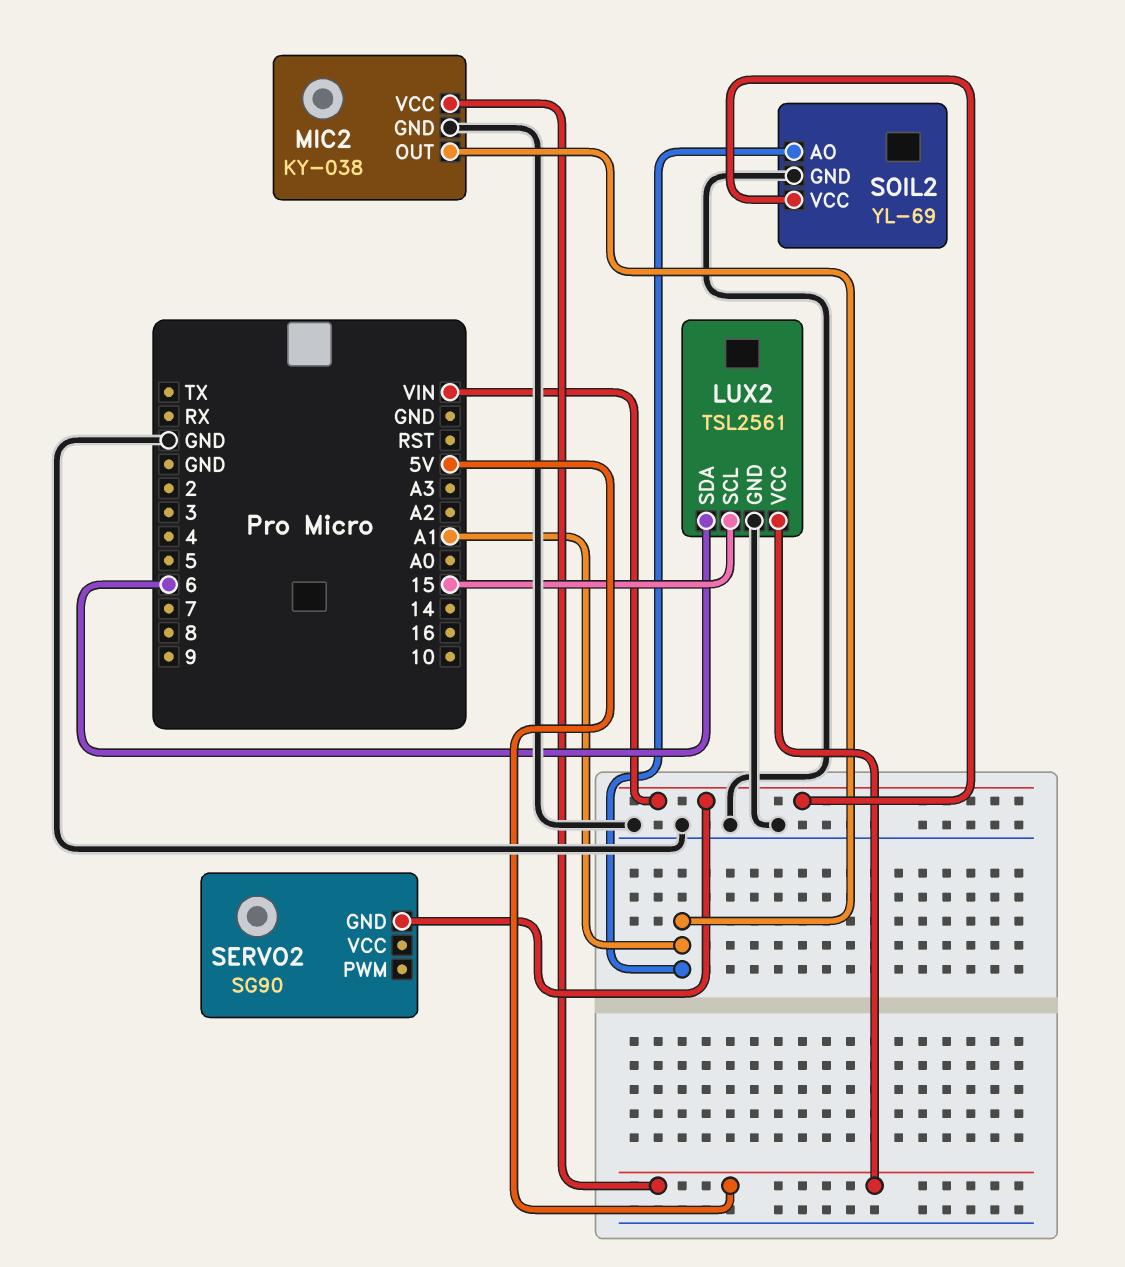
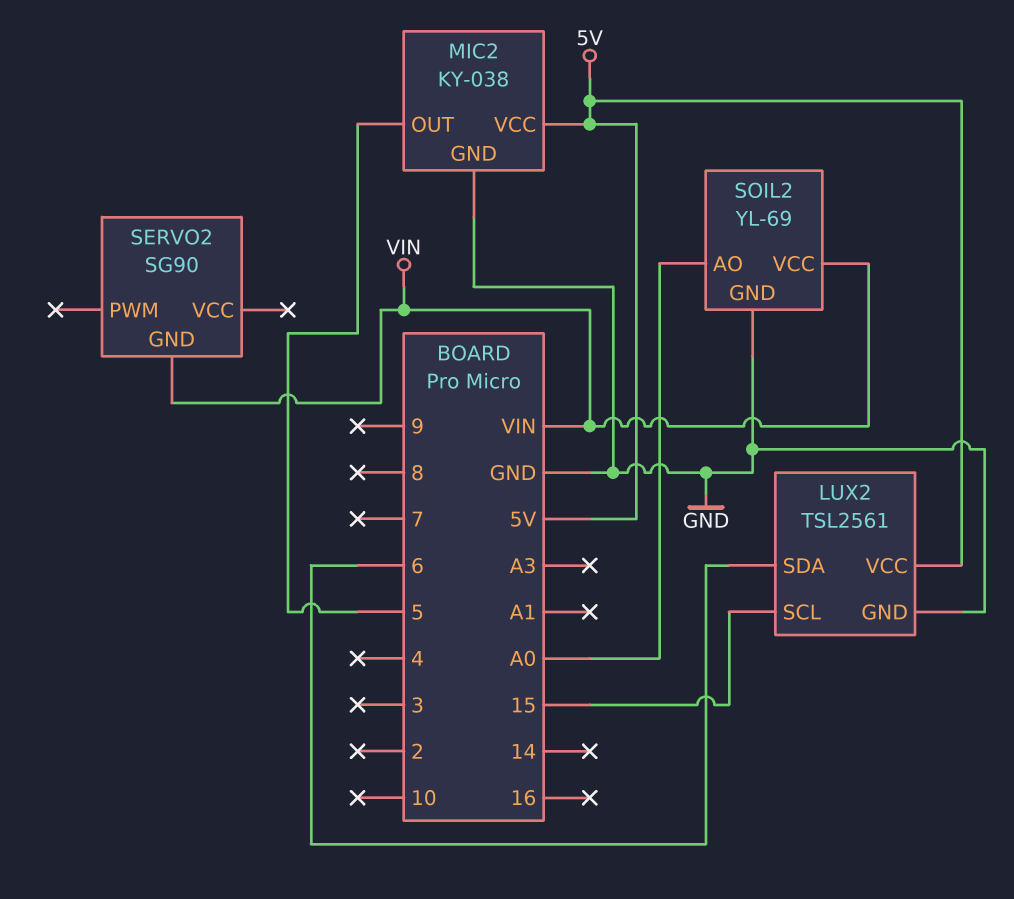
MIC2 pin OUT: A1 -> 5
SOIL2 pin AO: A1 -> A0

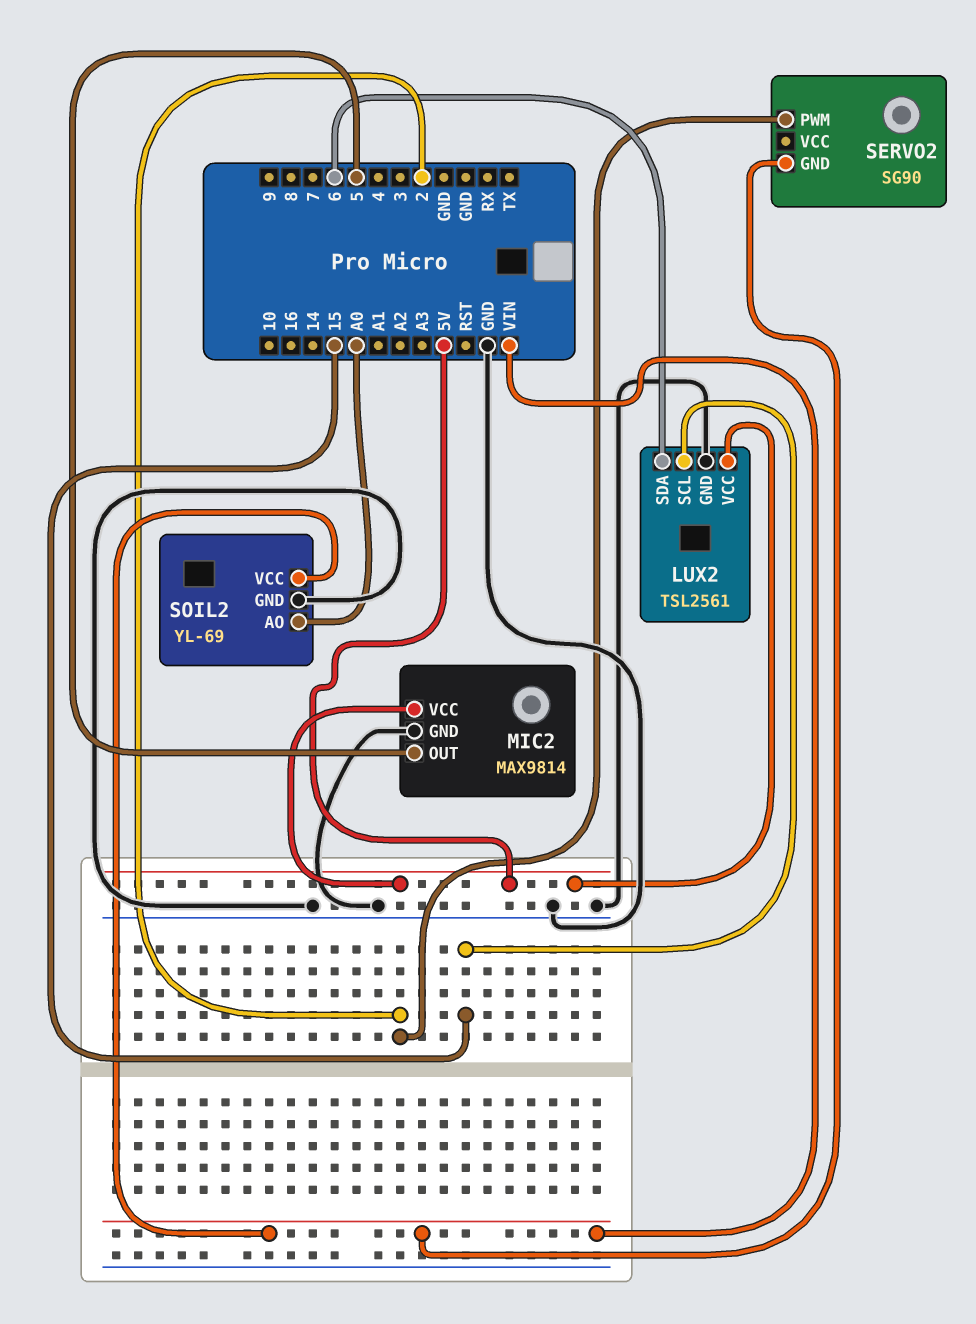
MIC2: KY-038 -> MAX9814
SERVO2 pin PWM: none -> 2

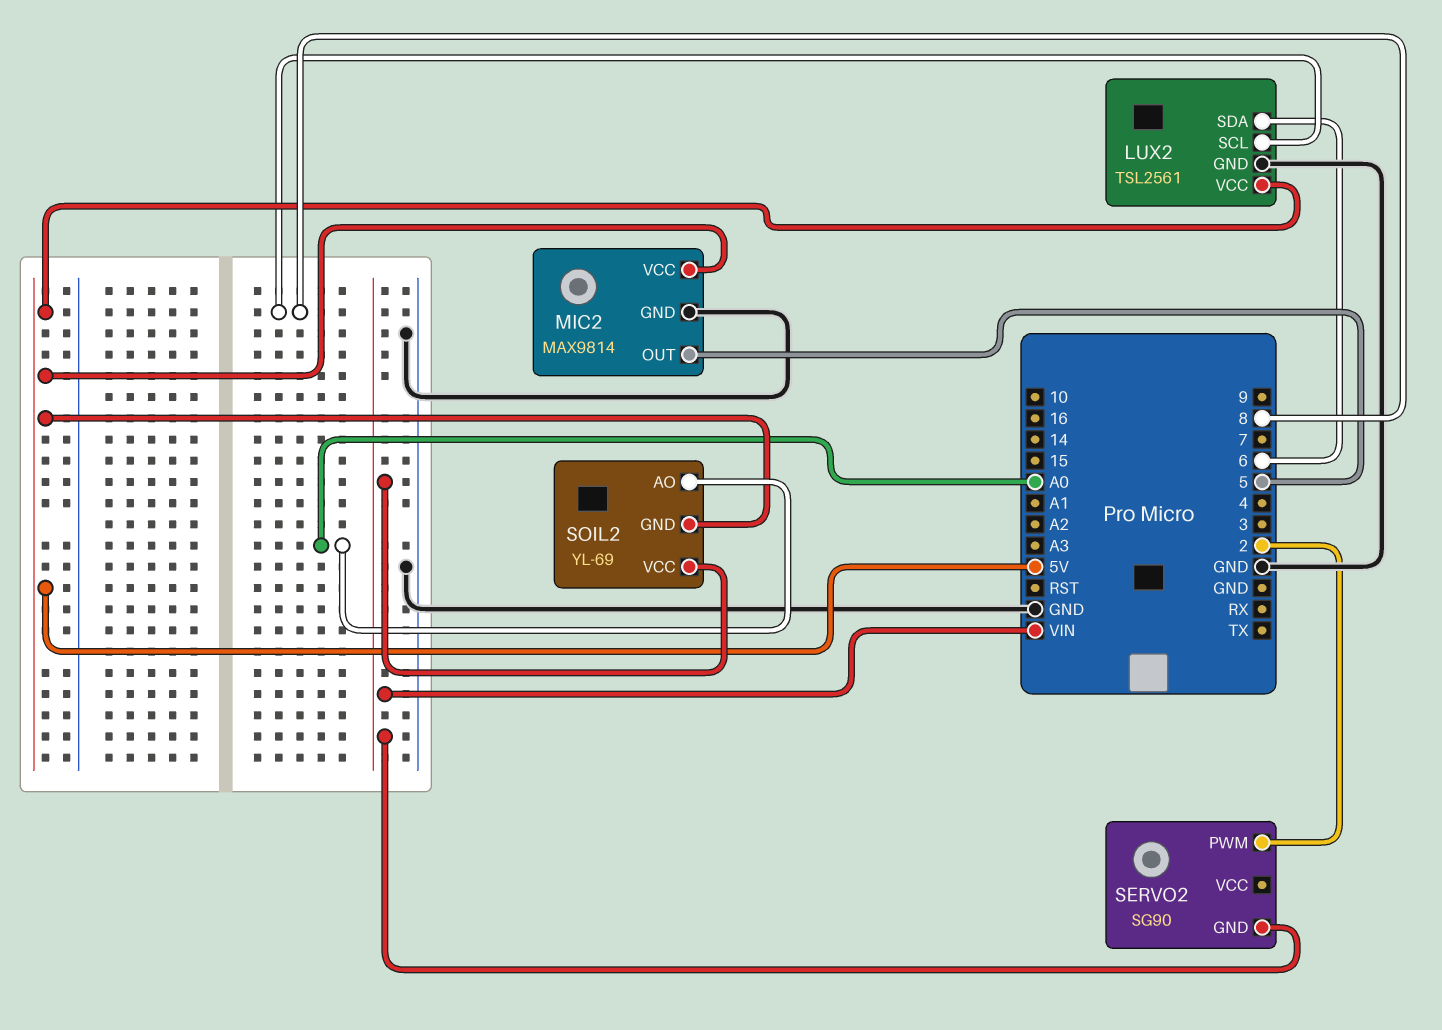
LUX2 pin SCL: 15 -> 8
SOIL2 pin GND: GND -> 5V

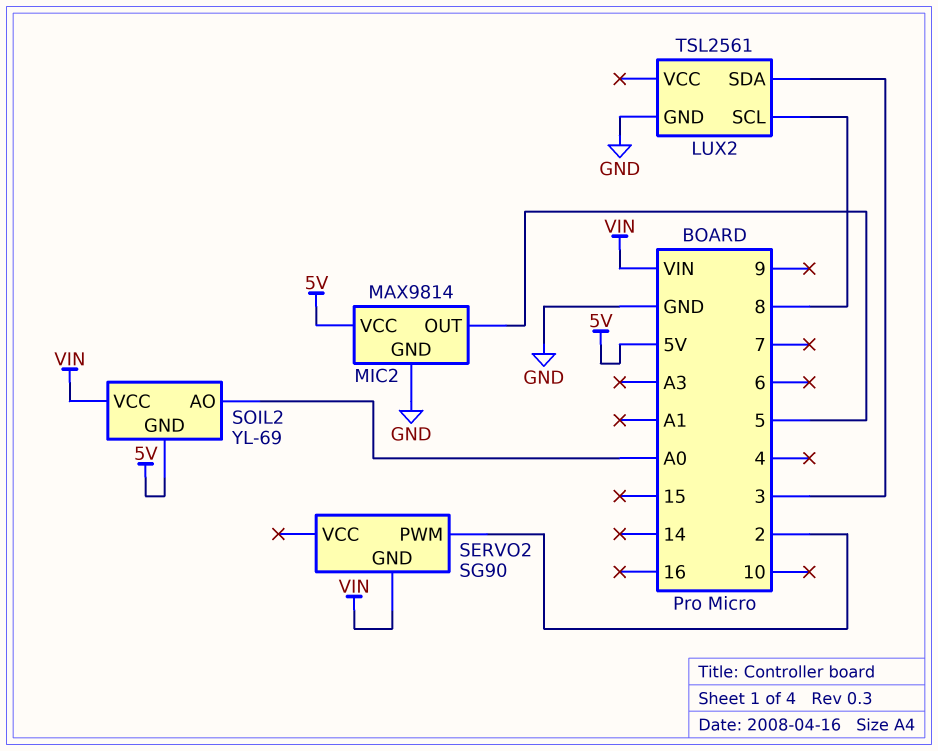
LUX2 pin SDA: 6 -> 3
LUX2 pin VCC: 5V -> none

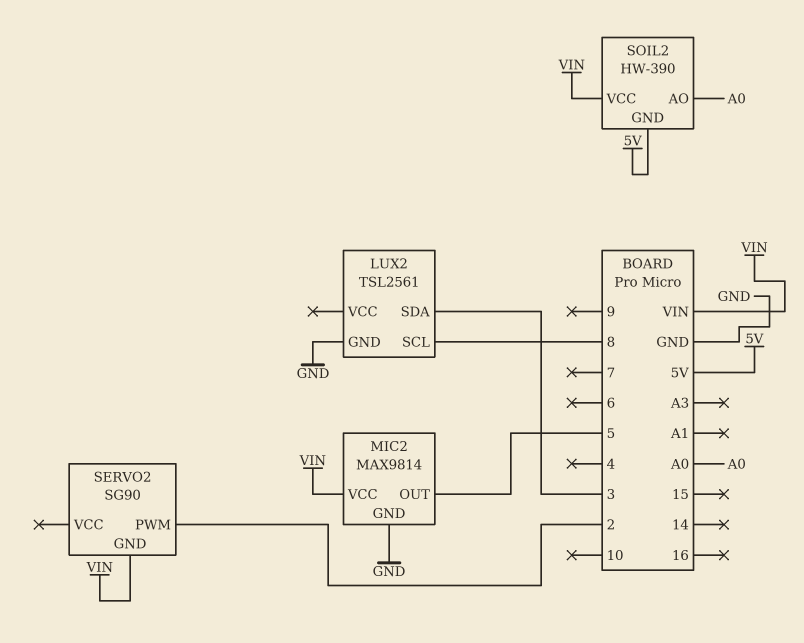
MIC2 pin VCC: 5V -> VIN
SOIL2: YL-69 -> HW-390

